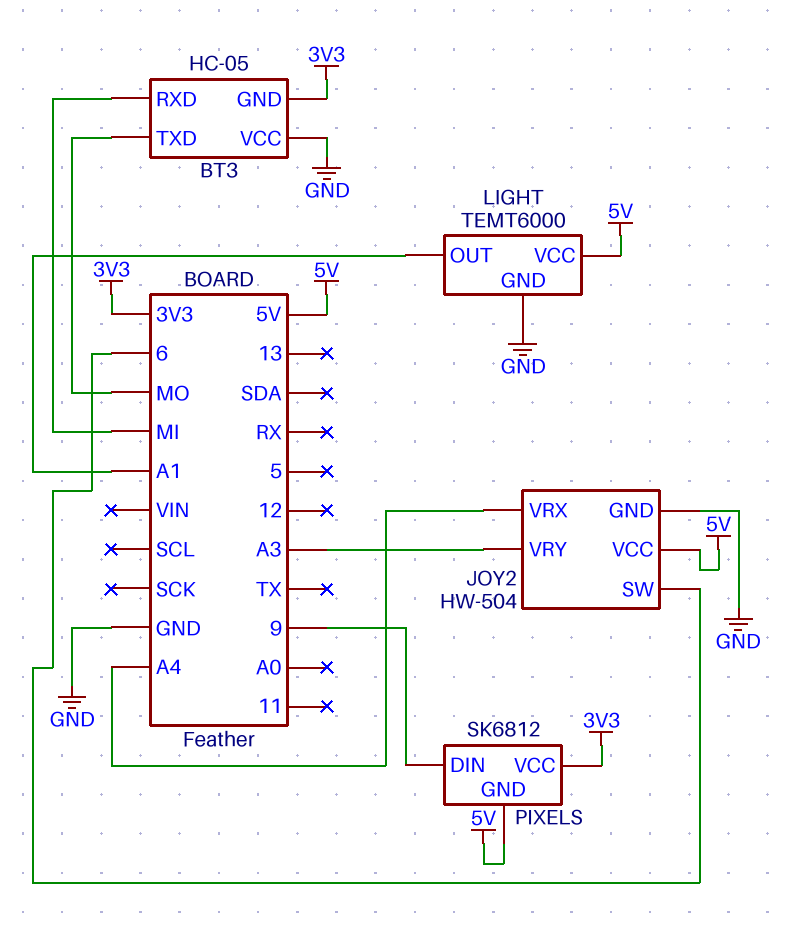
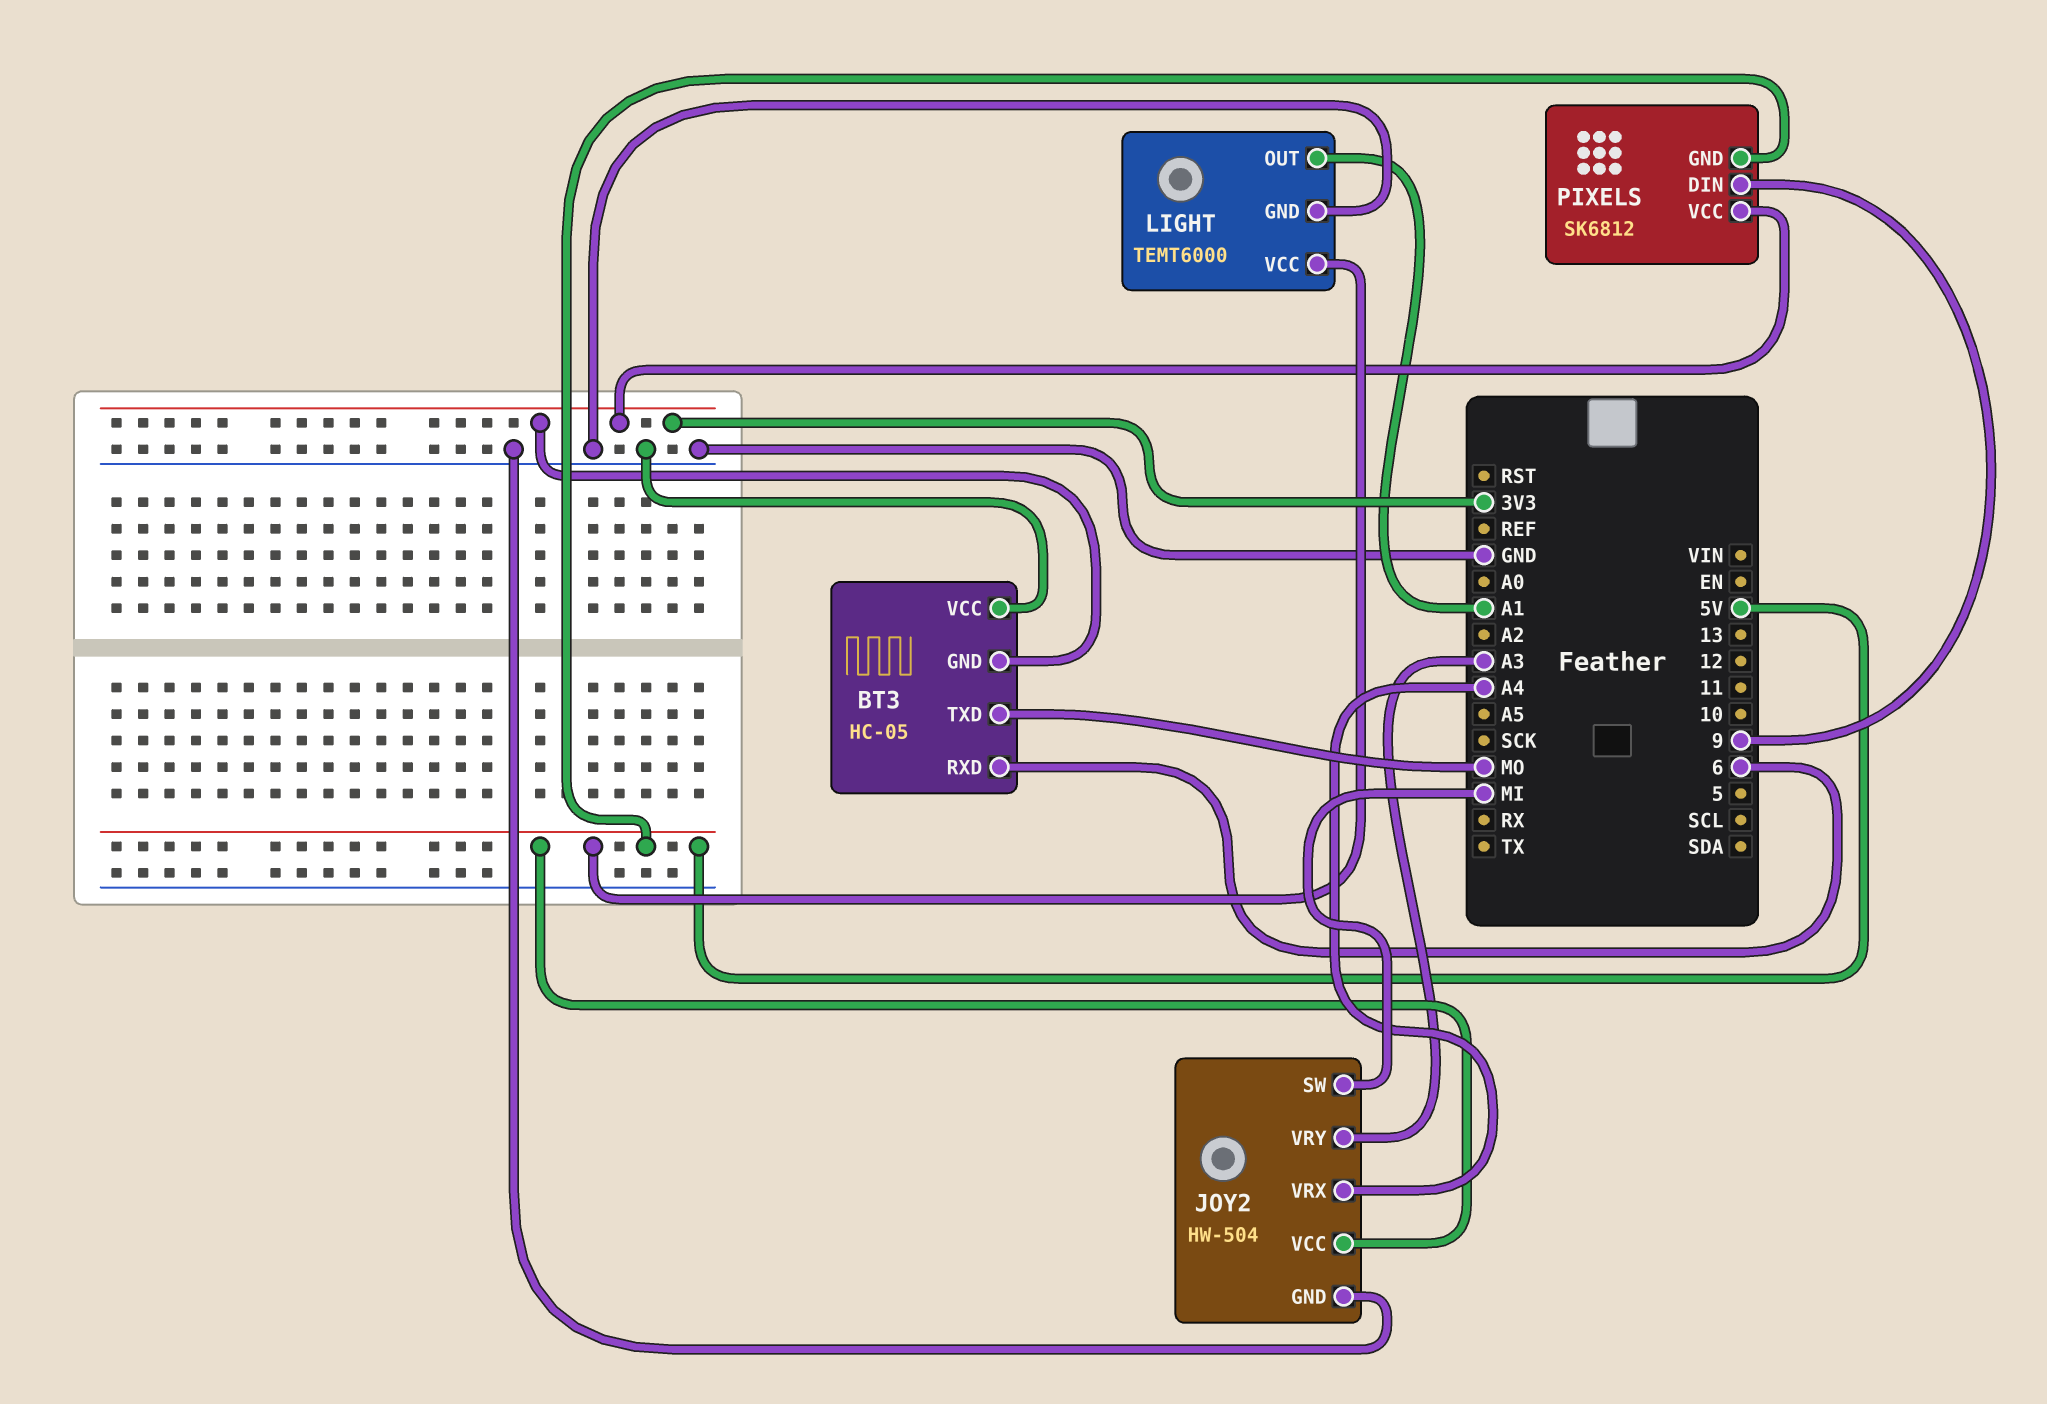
BT3 pin RXD: MI -> 6
JOY2 pin SW: 6 -> MI

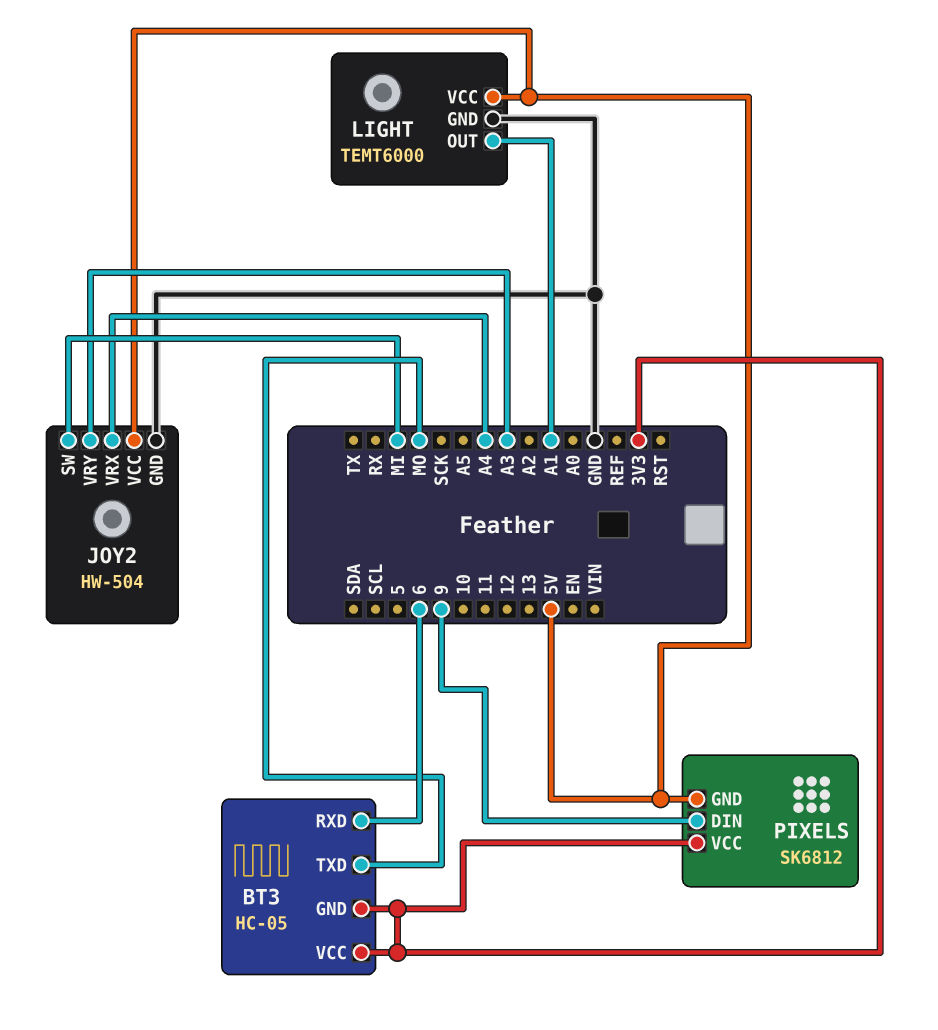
BT3 pin VCC: GND -> 3V3

